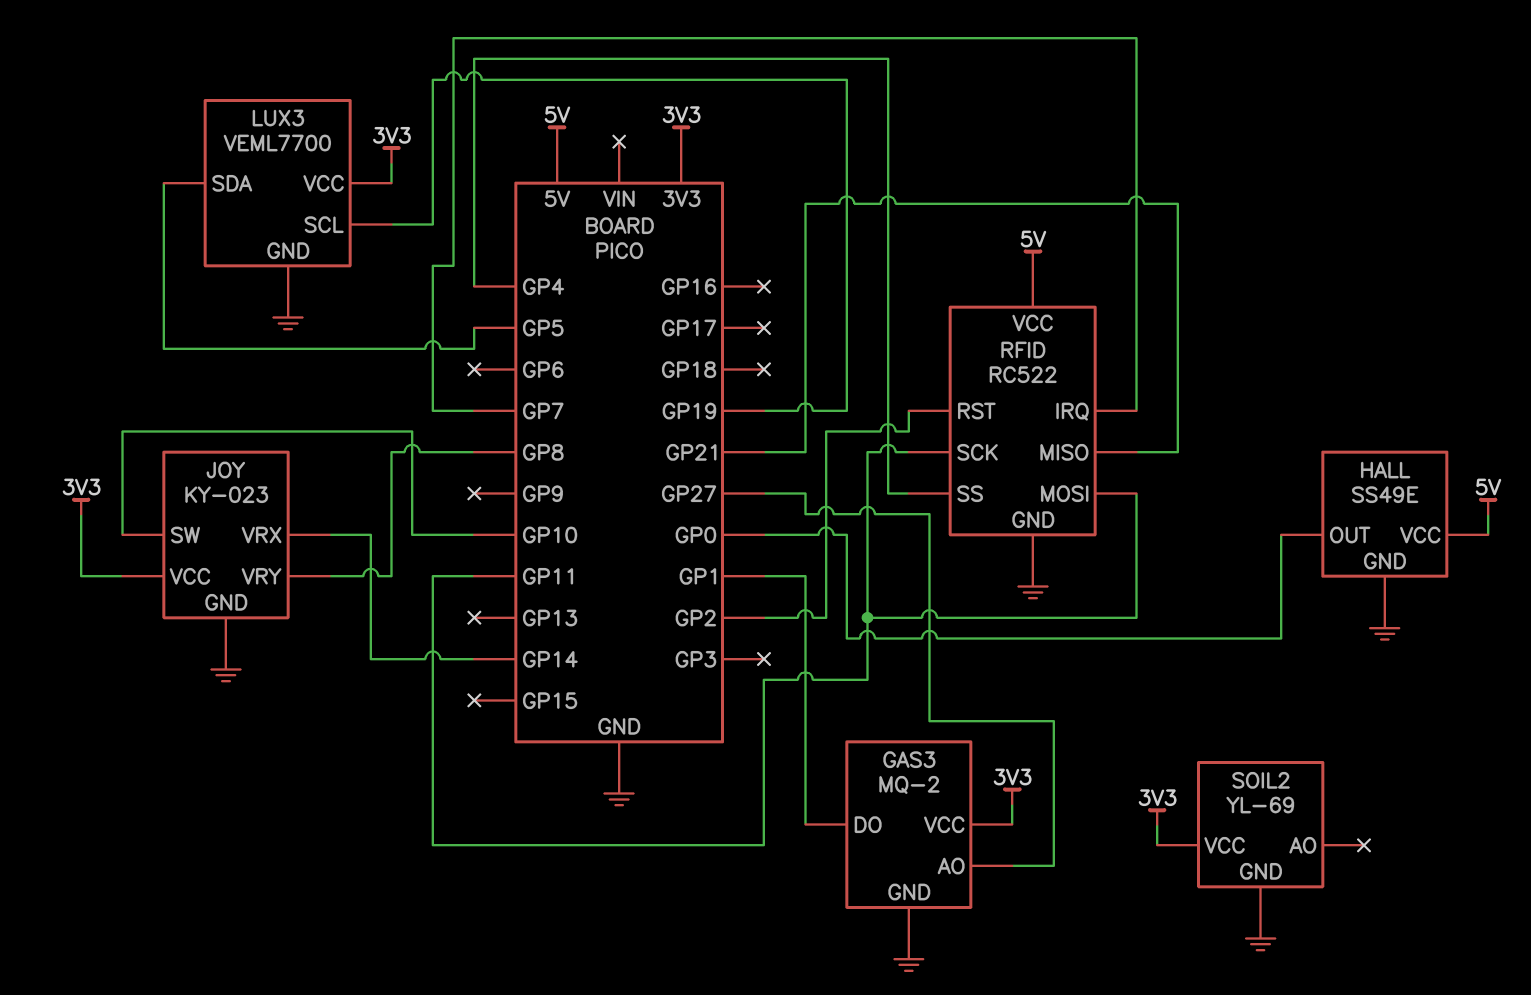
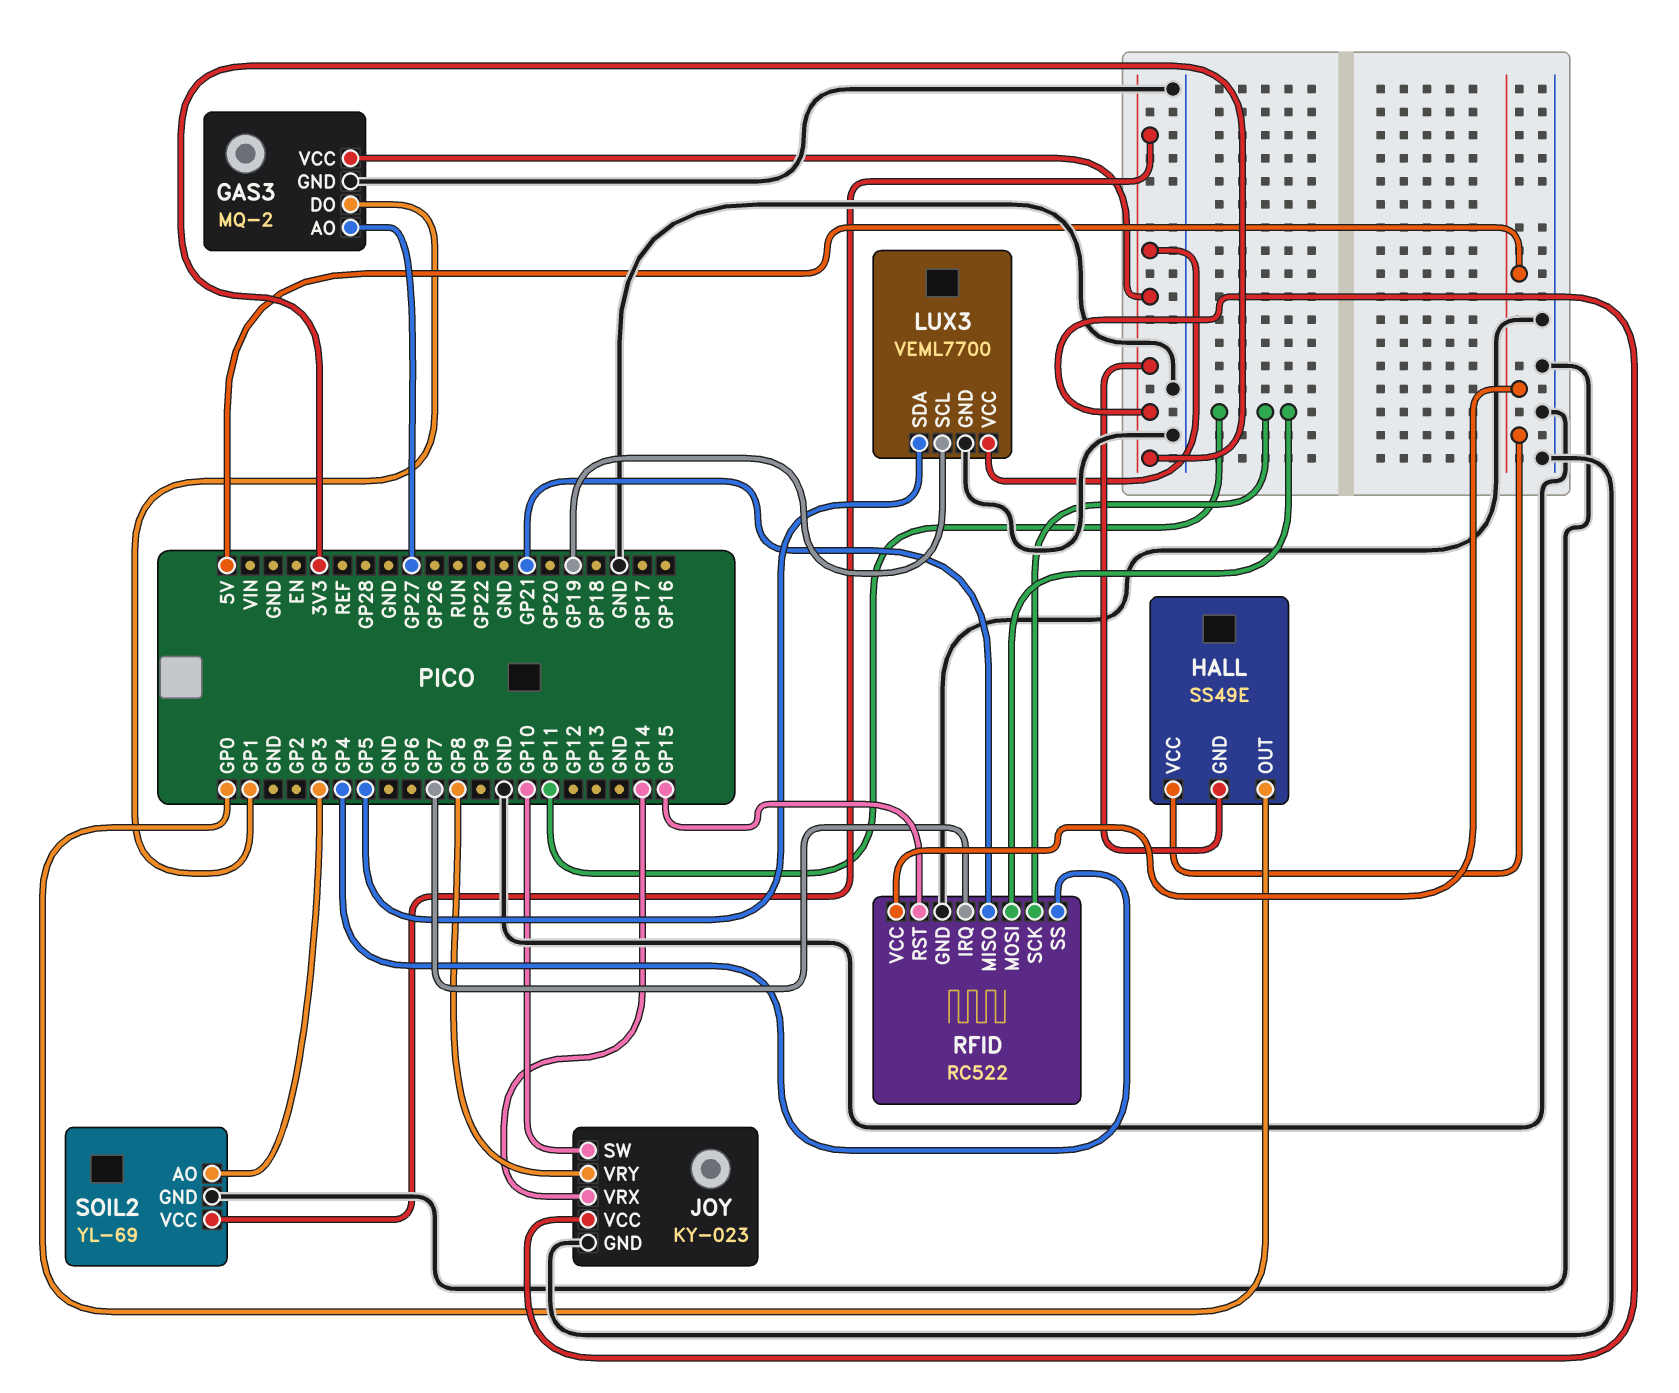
HALL pin GND: GND -> 3V3
RFID pin RST: GP2 -> GP15
SOIL2 pin AO: none -> GP3

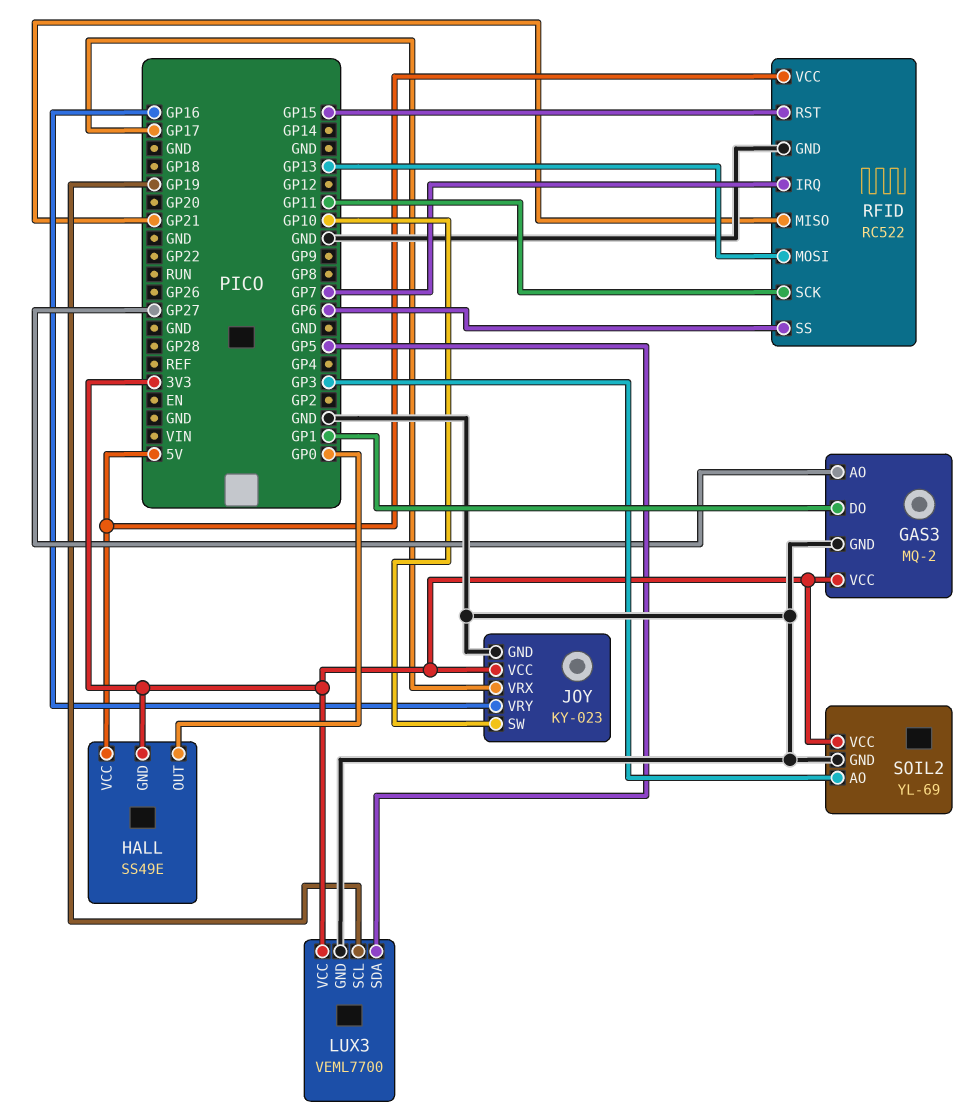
JOY pin VRX: GP14 -> GP17
JOY pin VRY: GP8 -> GP16
RFID pin MOSI: GP11 -> GP13
RFID pin SS: GP4 -> GP6

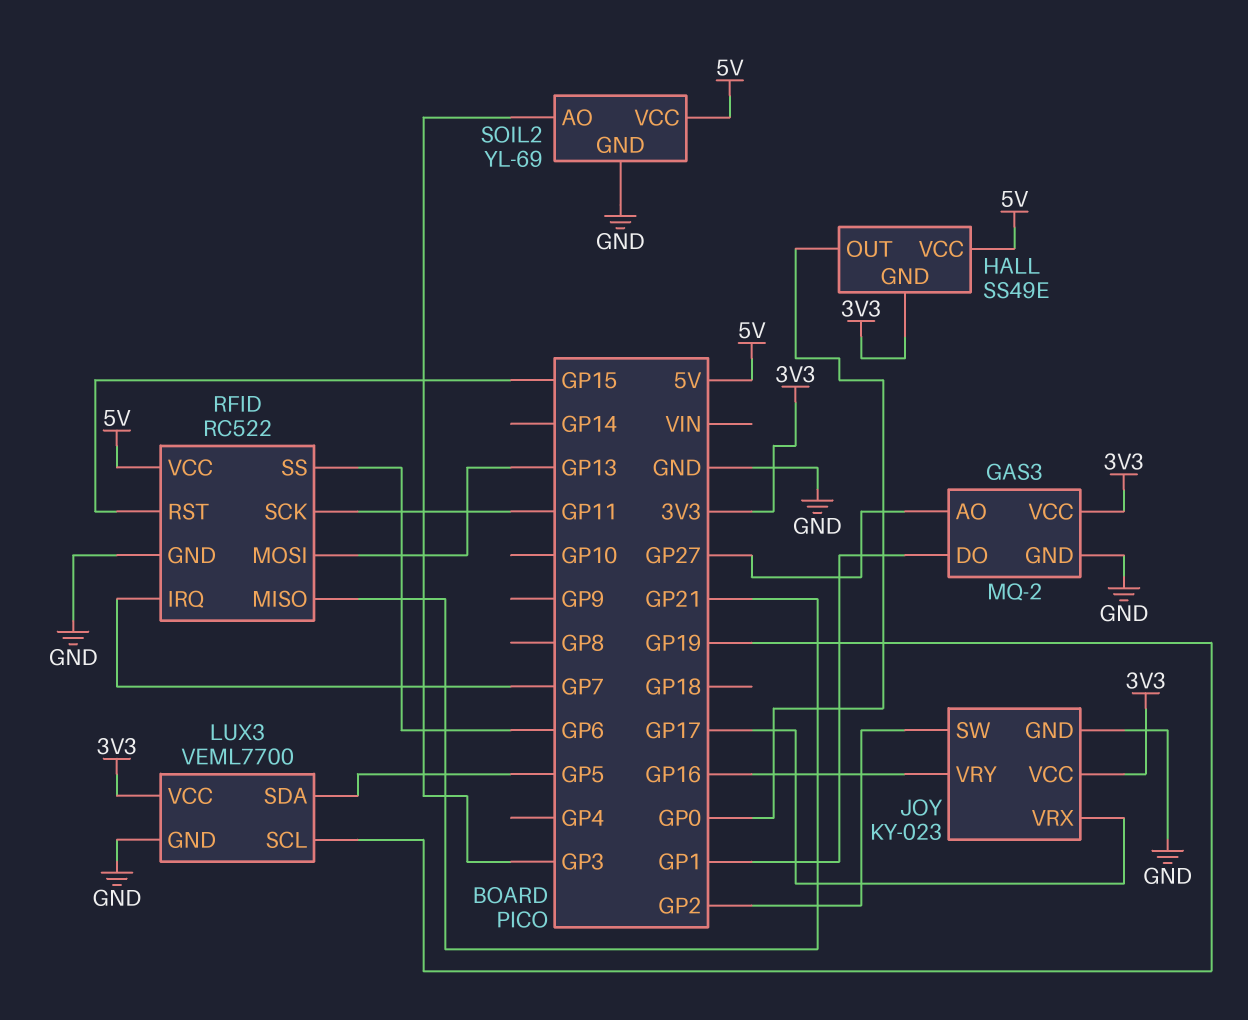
JOY pin SW: GP10 -> GP2
SOIL2 pin VCC: 3V3 -> 5V

